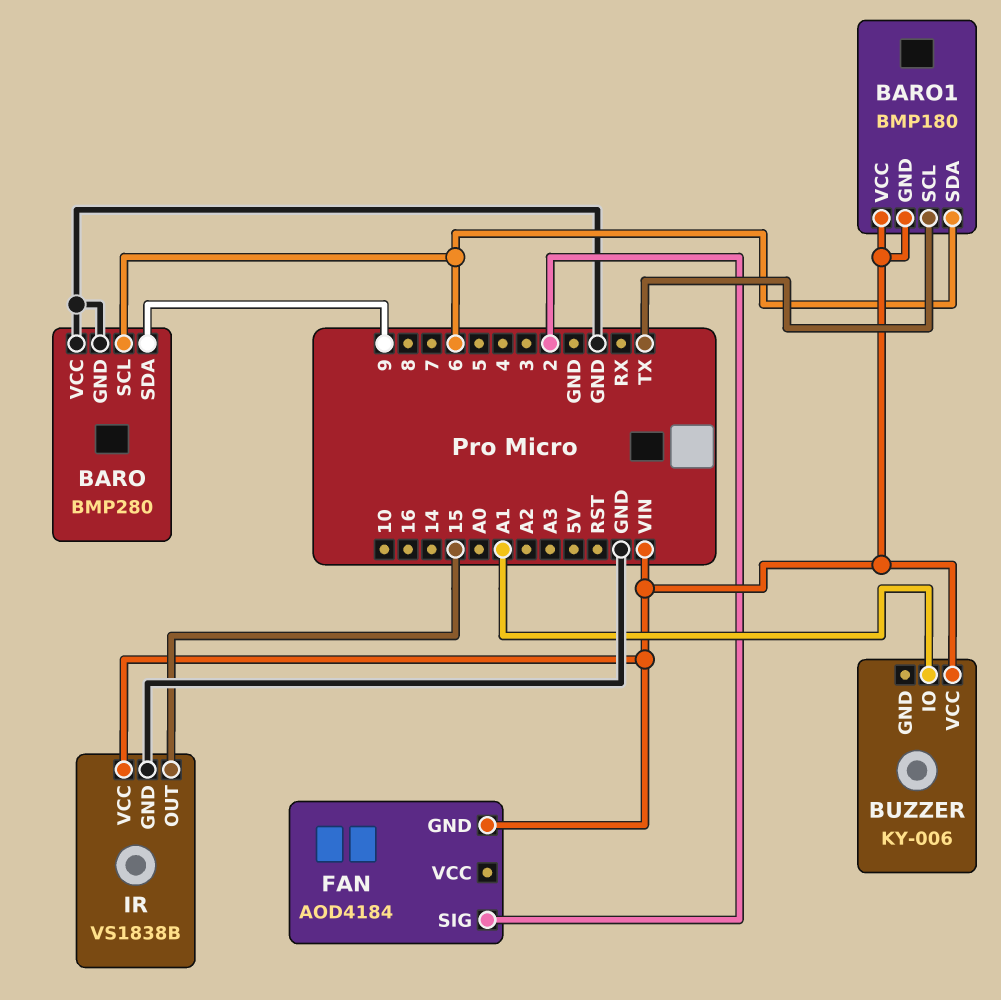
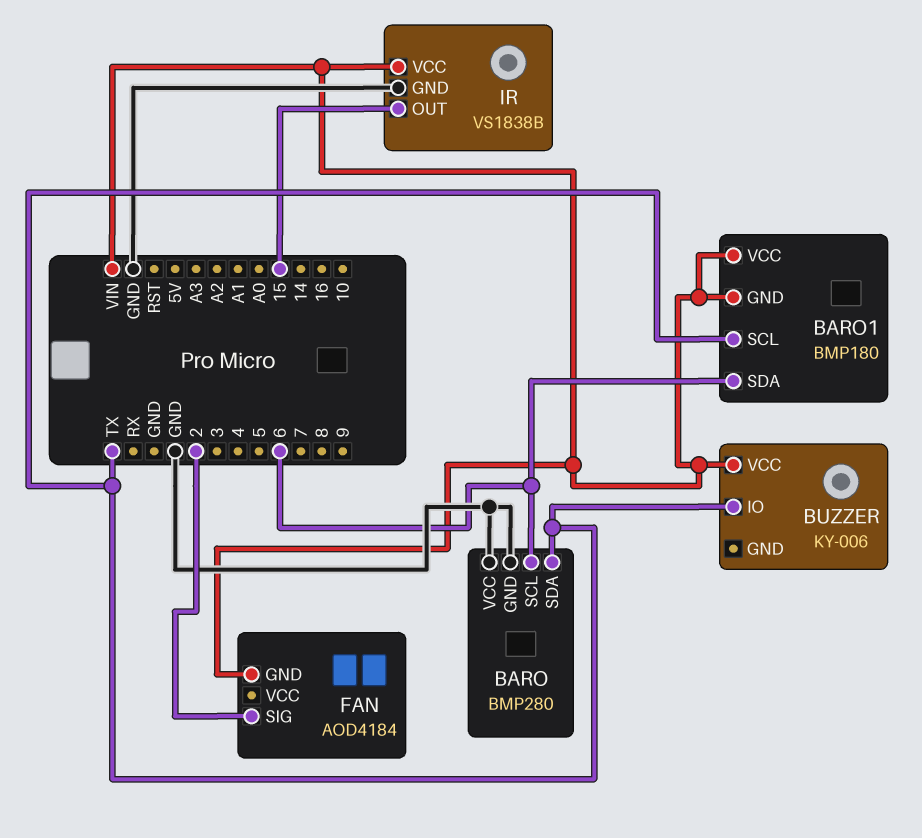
BARO pin SDA: 9 -> TX
BUZZER pin IO: A1 -> TX

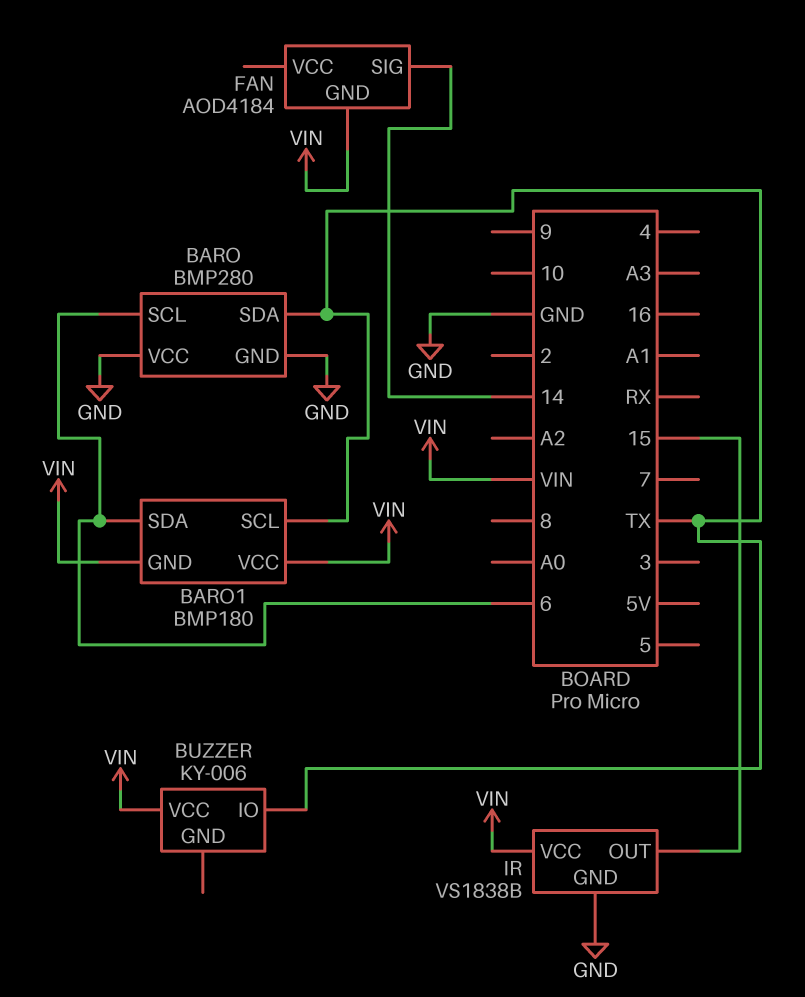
FAN pin SIG: 2 -> 14

